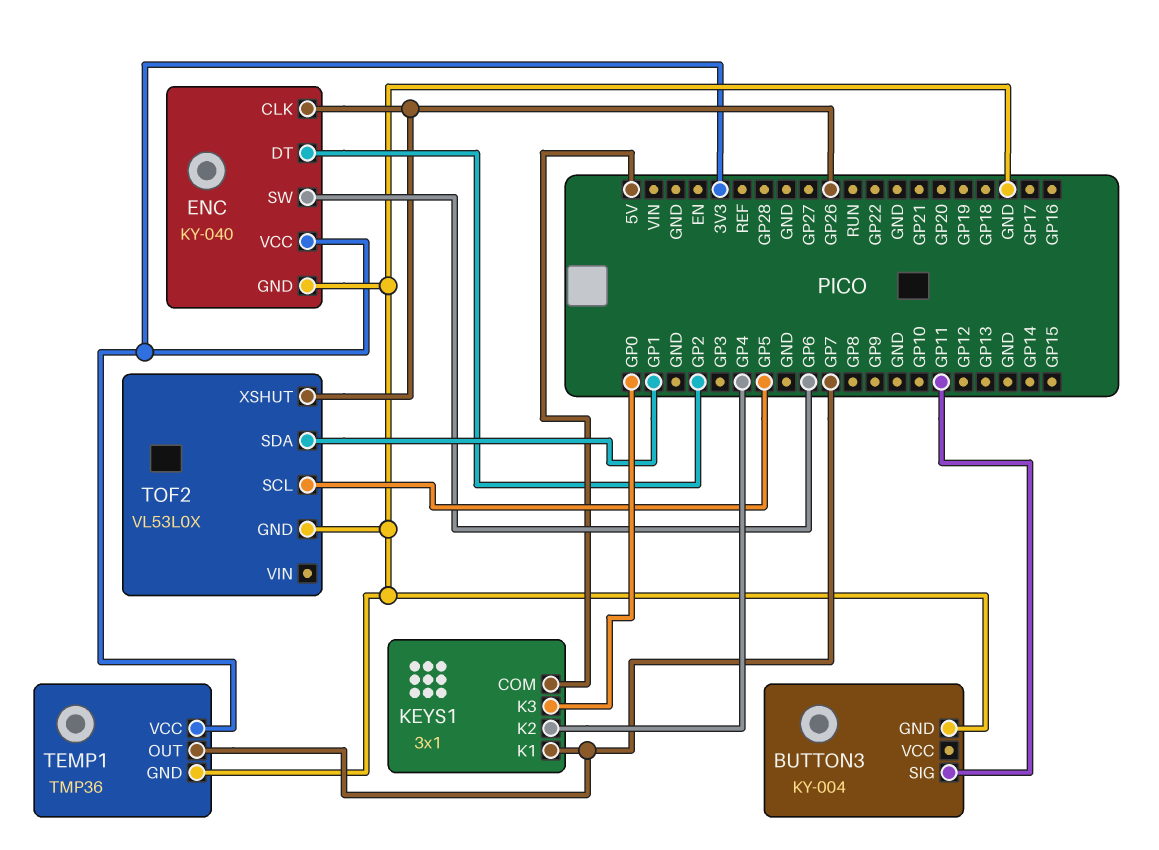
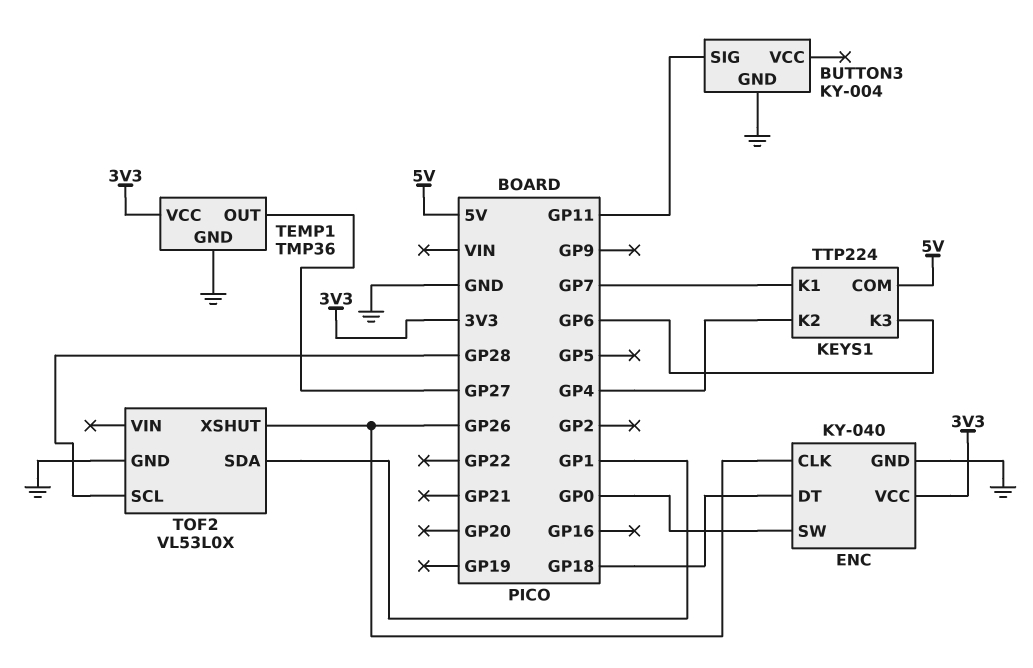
ENC pin DT: GP2 -> GP18
ENC pin SW: GP6 -> GP0
KEYS1: 3x1 -> TTP224
KEYS1 pin K3: GP0 -> GP6
TEMP1 pin OUT: GP7 -> GP27
TOF2 pin SCL: GP5 -> GP28

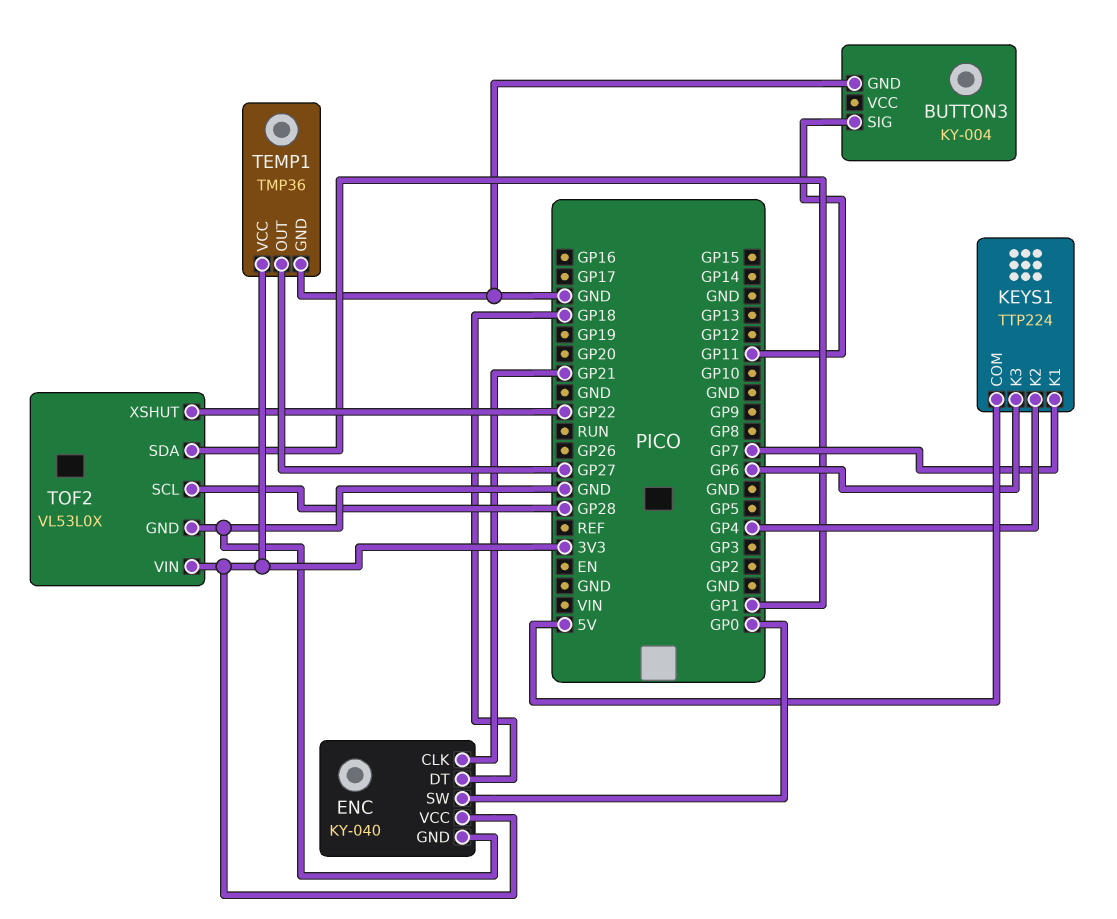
ENC pin CLK: GP26 -> GP21
TOF2 pin VIN: none -> 3V3
TOF2 pin XSHUT: GP26 -> GP22

